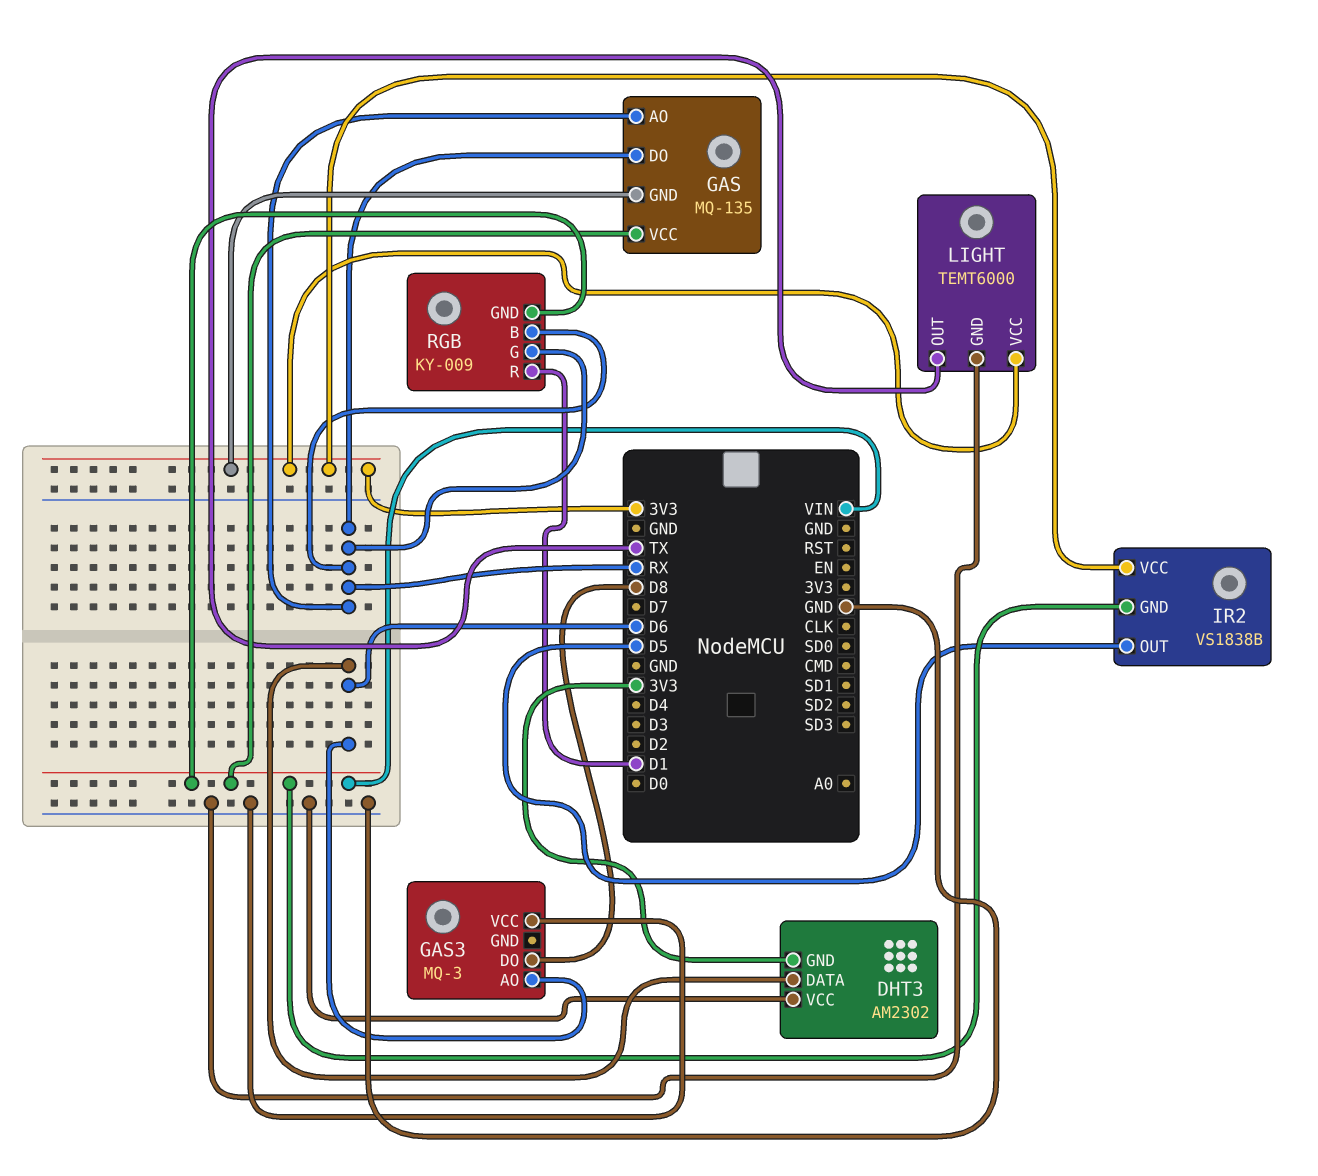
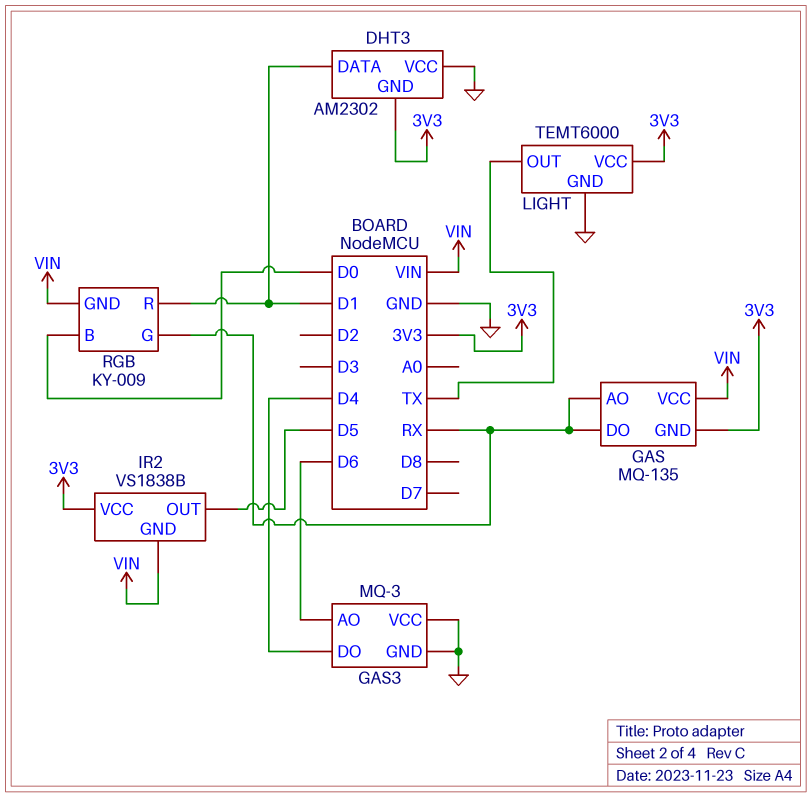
DHT3 pin DATA: D6 -> D1
GAS3 pin DO: D8 -> D4
GAS3 pin GND: none -> GND
RGB pin B: RX -> D0

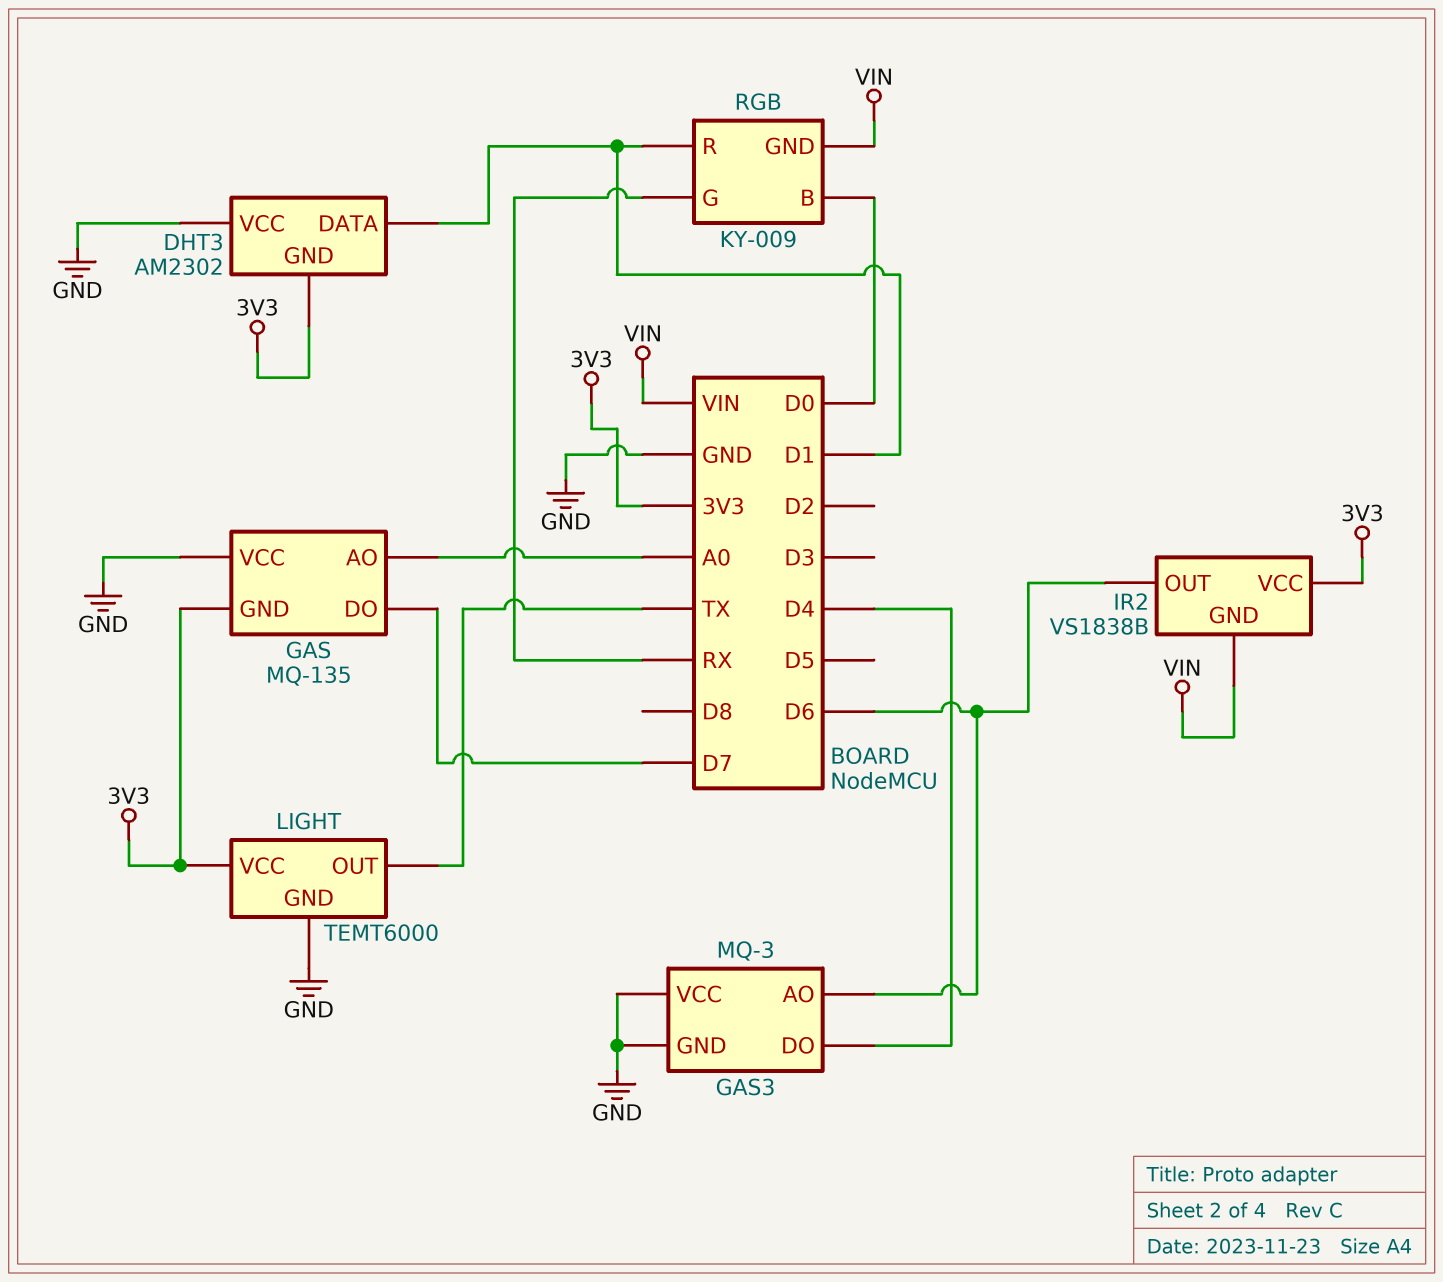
GAS pin AO: RX -> A0
GAS pin DO: RX -> D7
GAS pin VCC: VIN -> GND
IR2 pin OUT: D5 -> D6

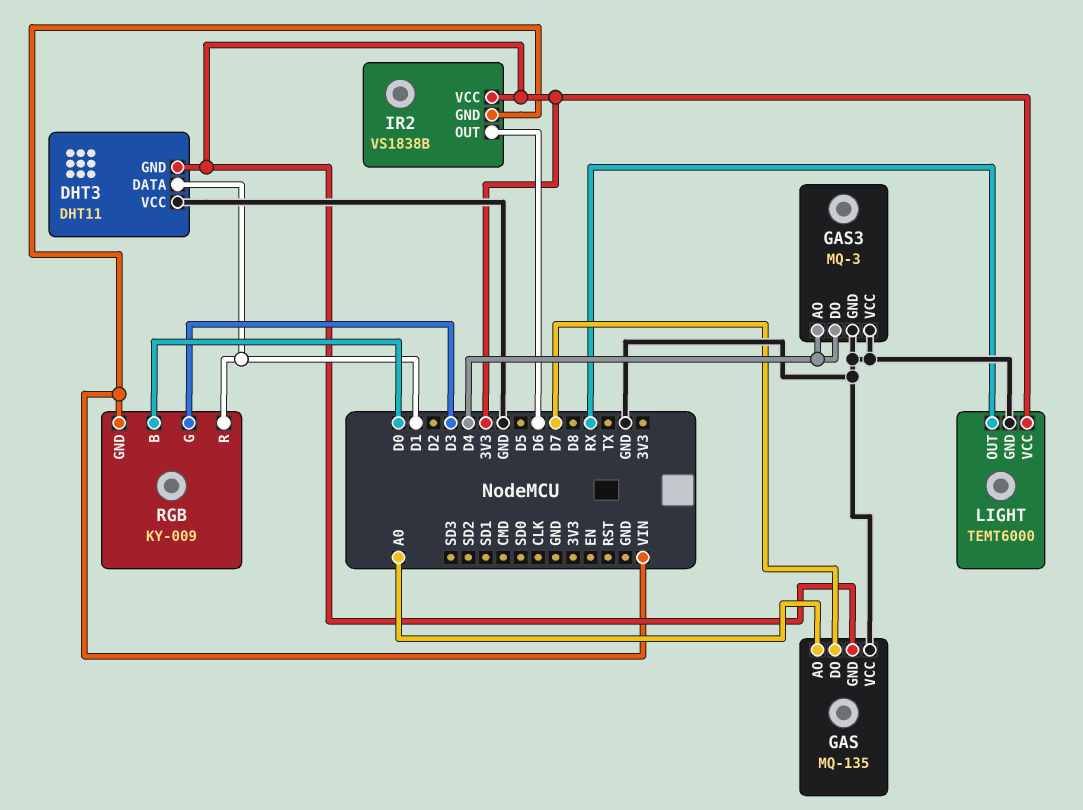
DHT3: AM2302 -> DHT11
GAS3 pin AO: D6 -> D4
LIGHT pin OUT: TX -> RX
RGB pin G: RX -> D3

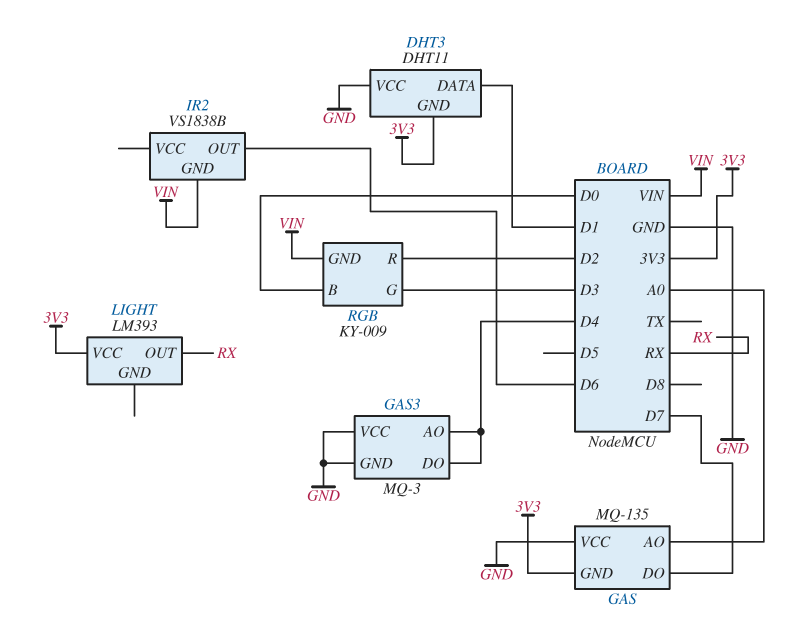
IR2 pin VCC: 3V3 -> none
LIGHT: TEMT6000 -> LM393
LIGHT pin GND: GND -> none
RGB pin R: D1 -> D2

